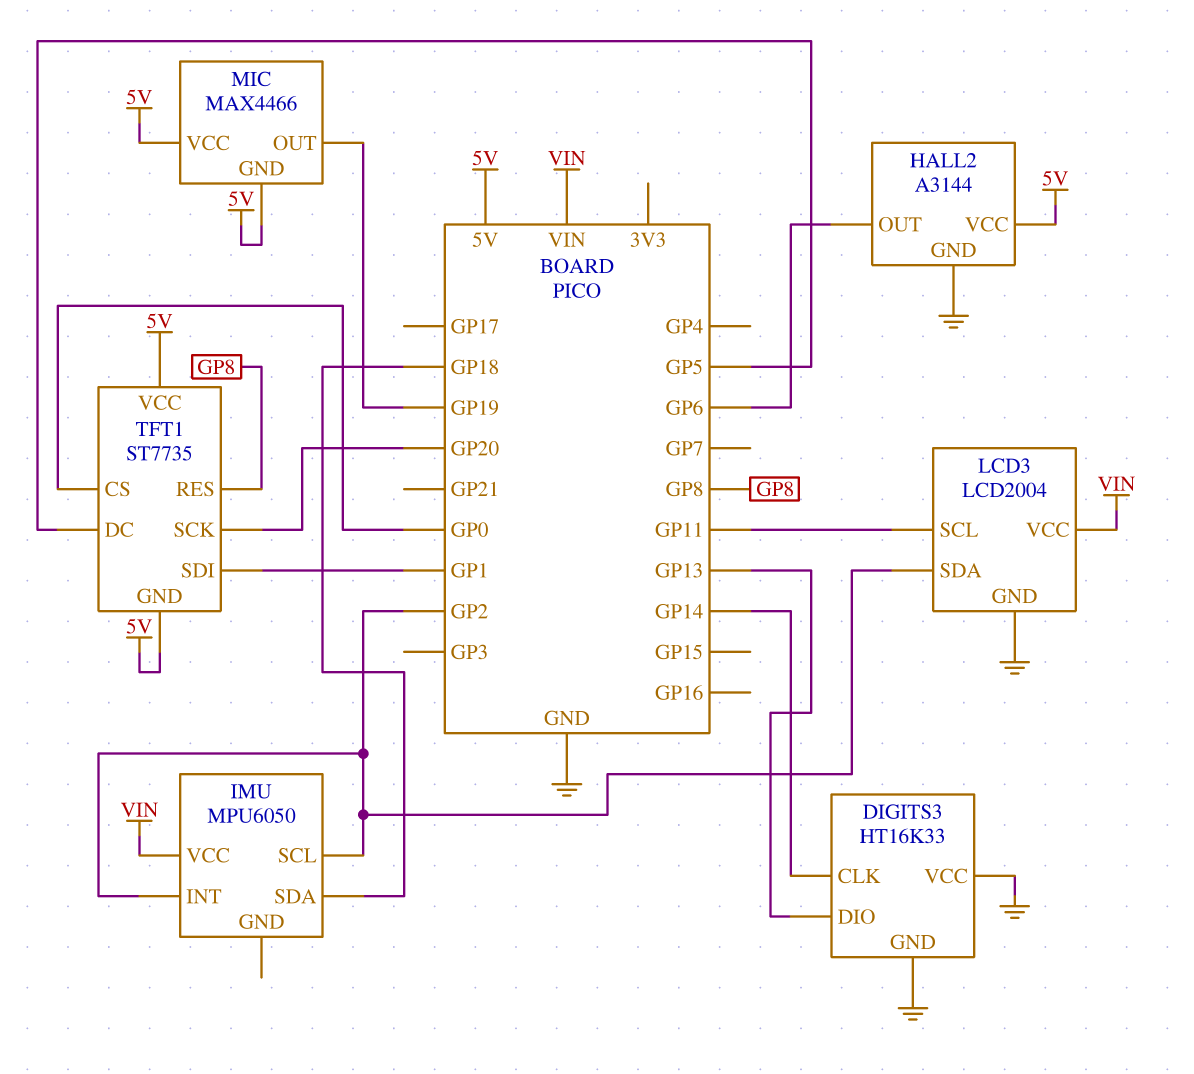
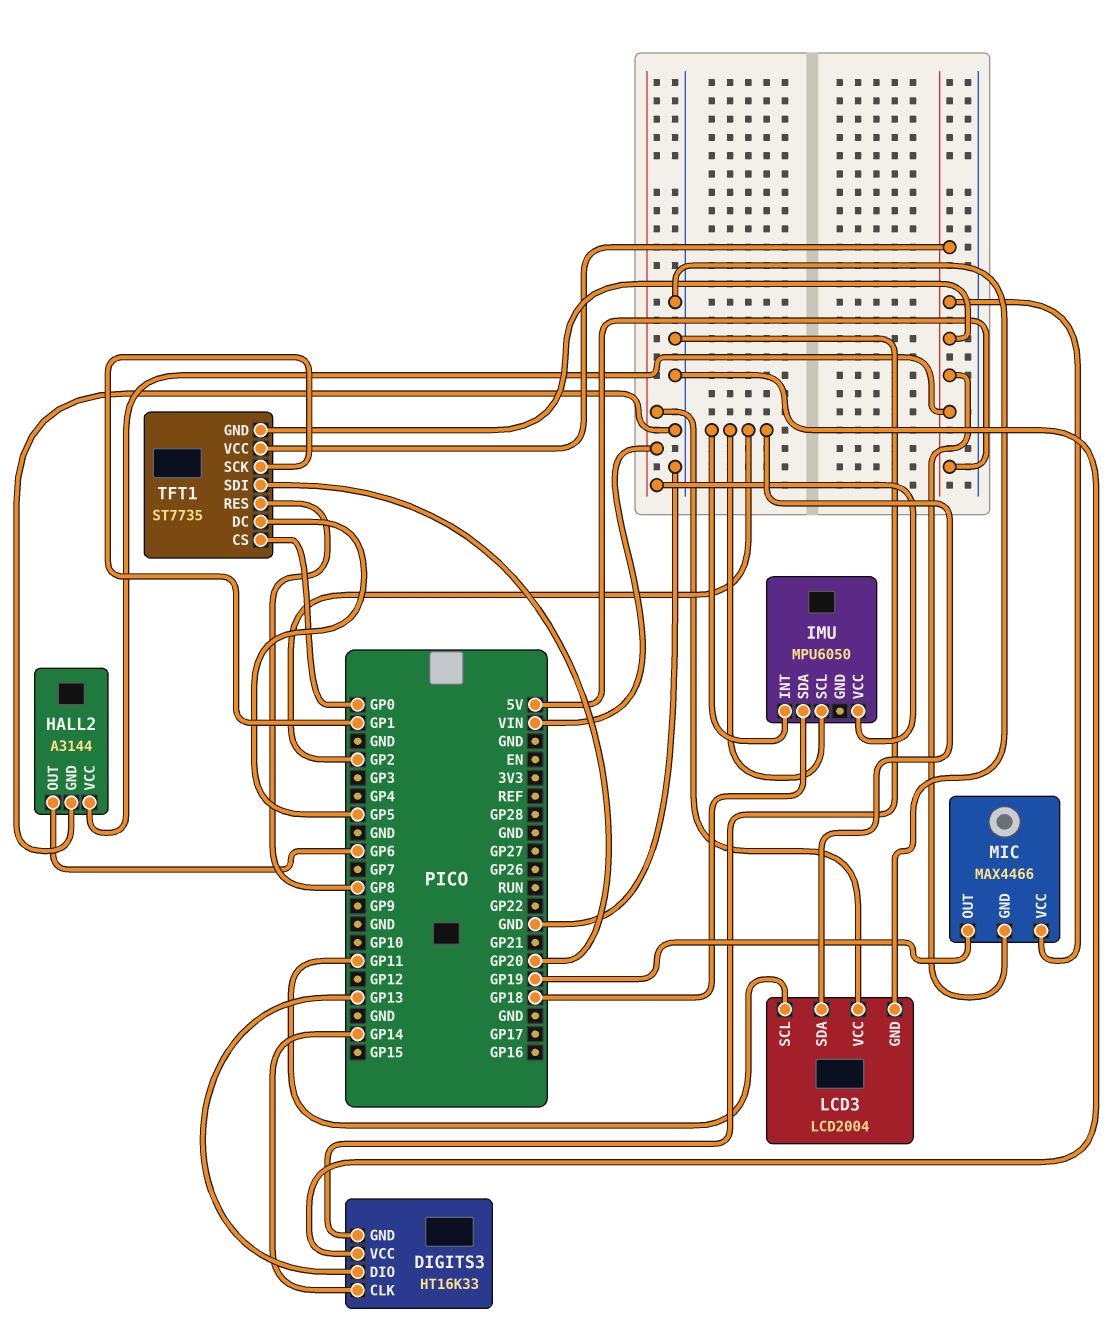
TFT1 pin SCK: GP20 -> GP1
TFT1 pin SDI: GP1 -> GP20

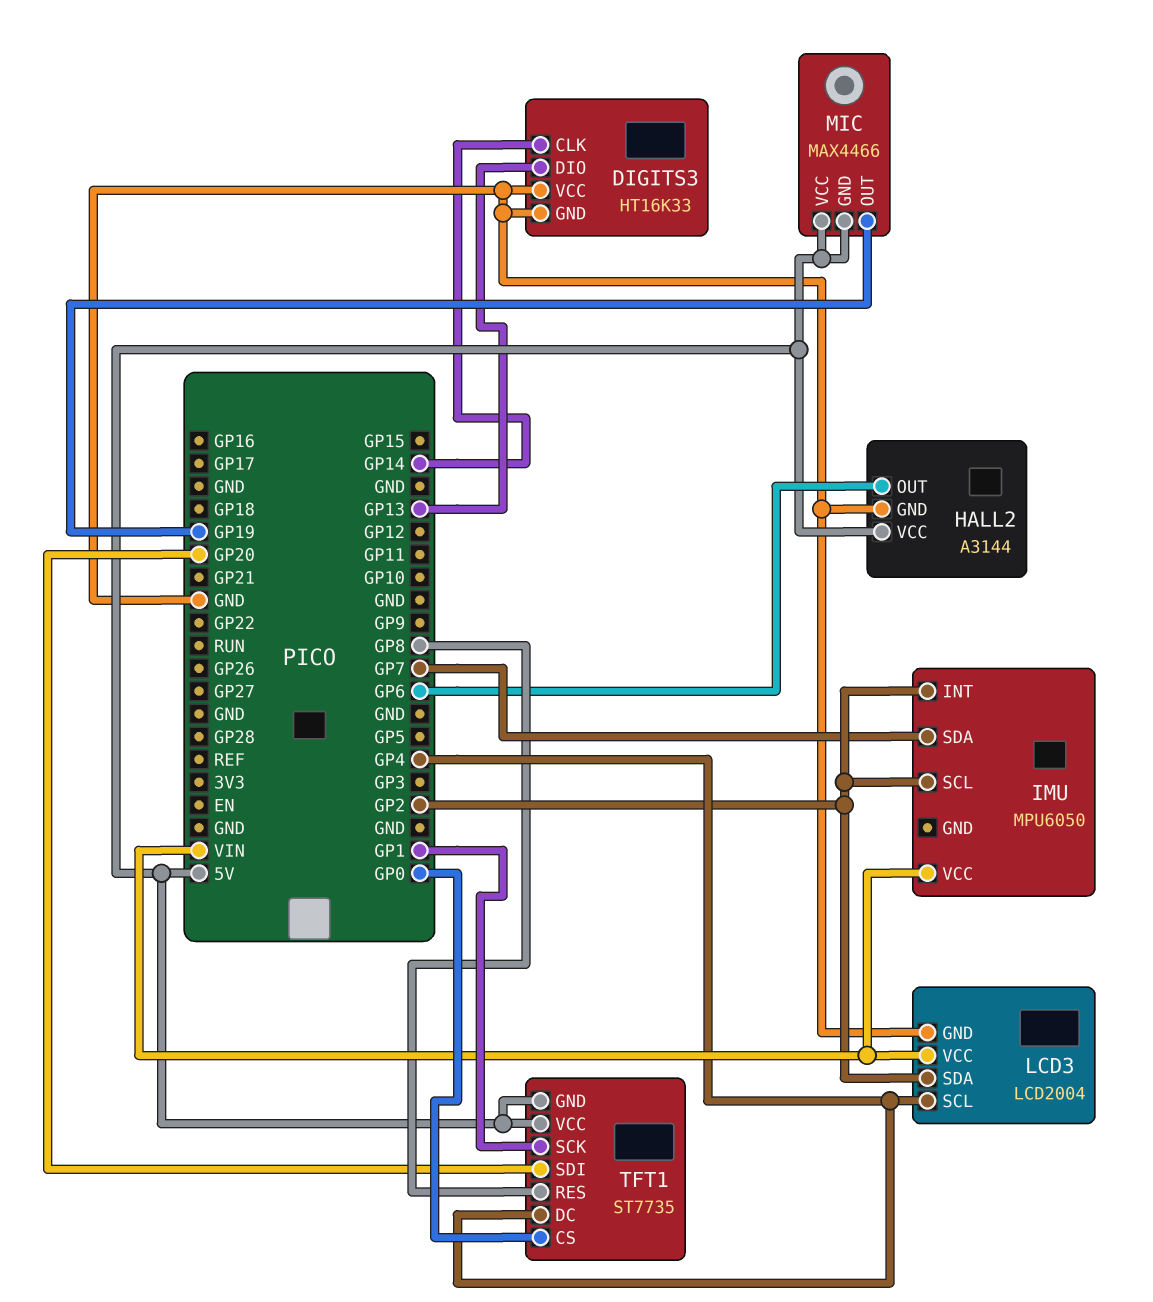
IMU pin SDA: GP18 -> GP7
LCD3 pin SCL: GP11 -> GP4
TFT1 pin DC: GP5 -> GP4

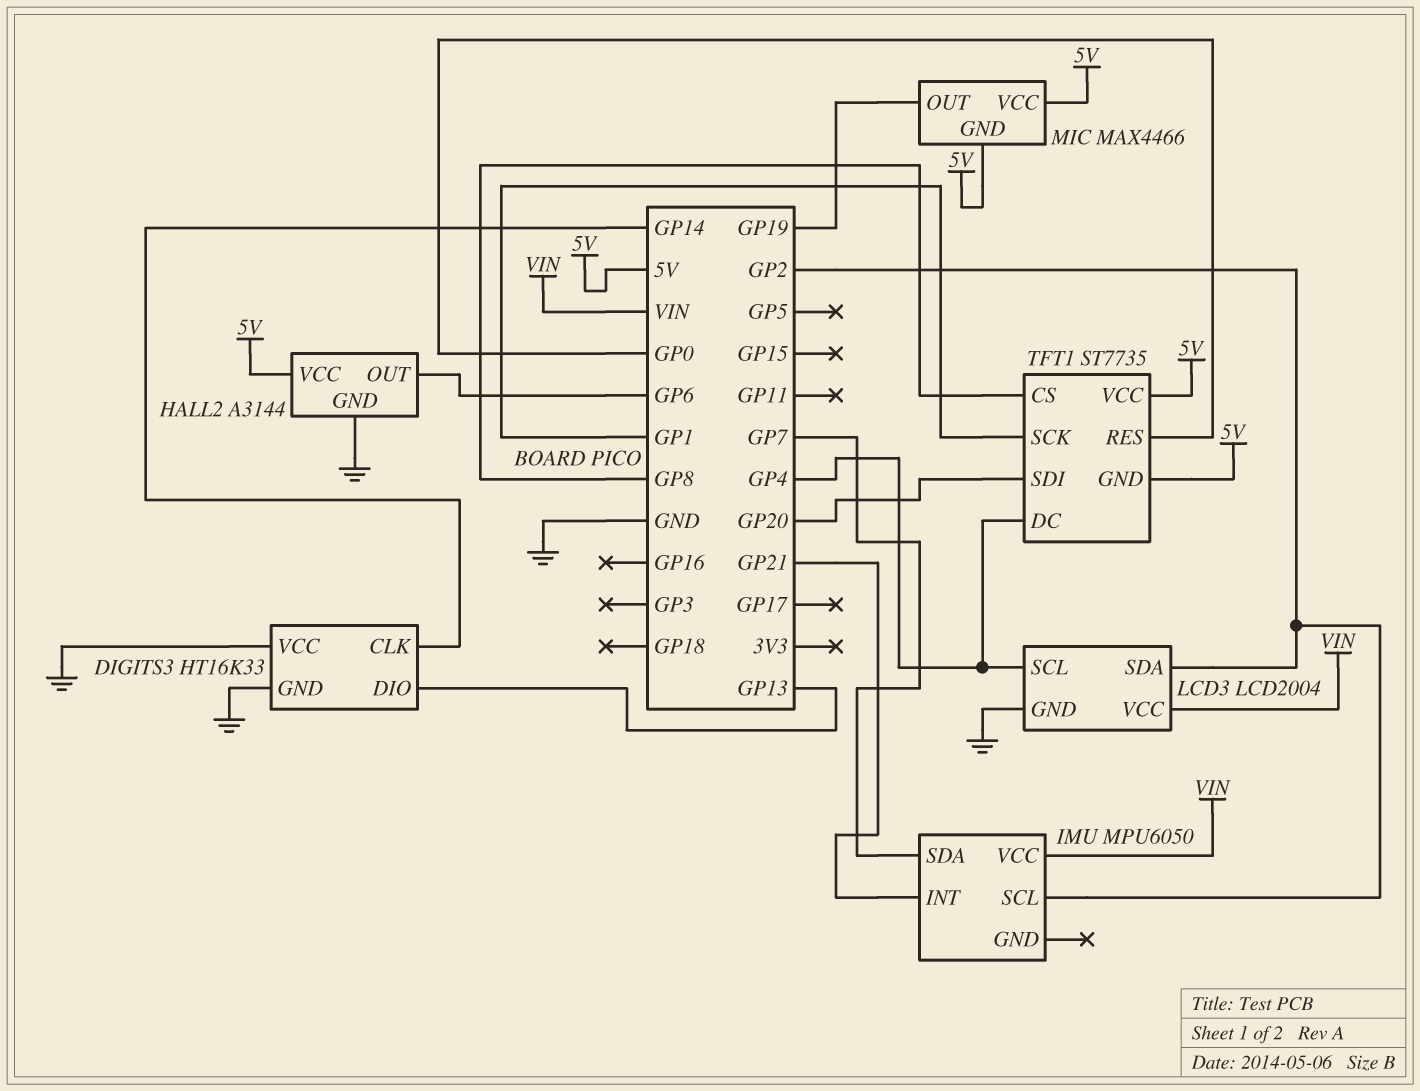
IMU pin INT: GP2 -> GP21
TFT1 pin CS: GP0 -> GP8
TFT1 pin RES: GP8 -> GP0

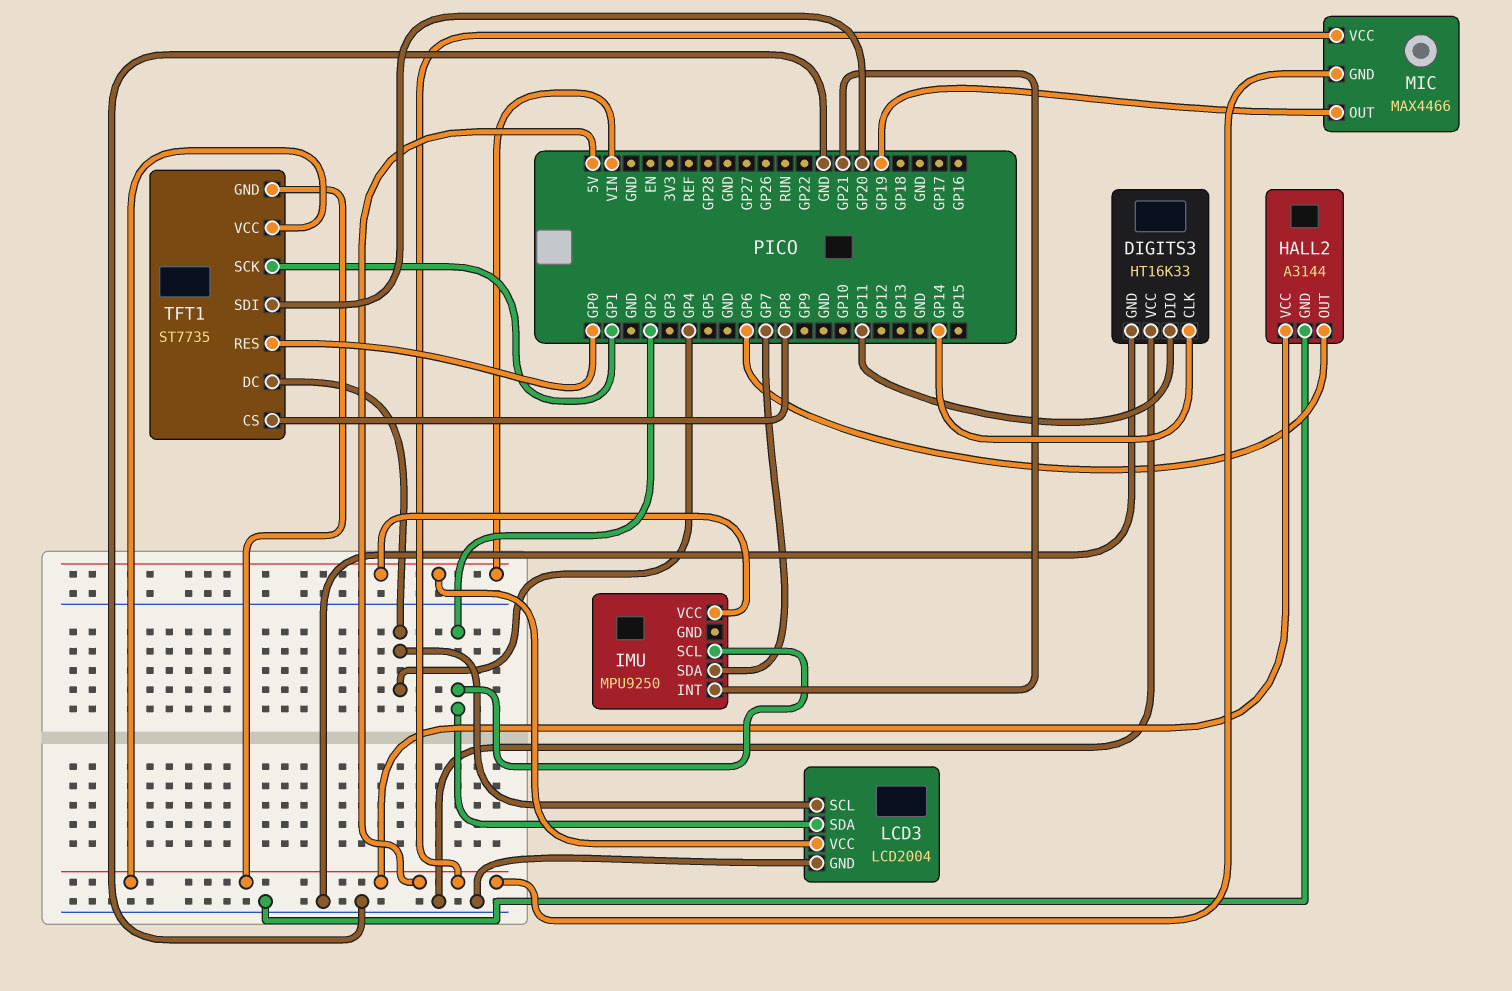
DIGITS3 pin DIO: GP13 -> GP11
IMU: MPU6050 -> MPU9250

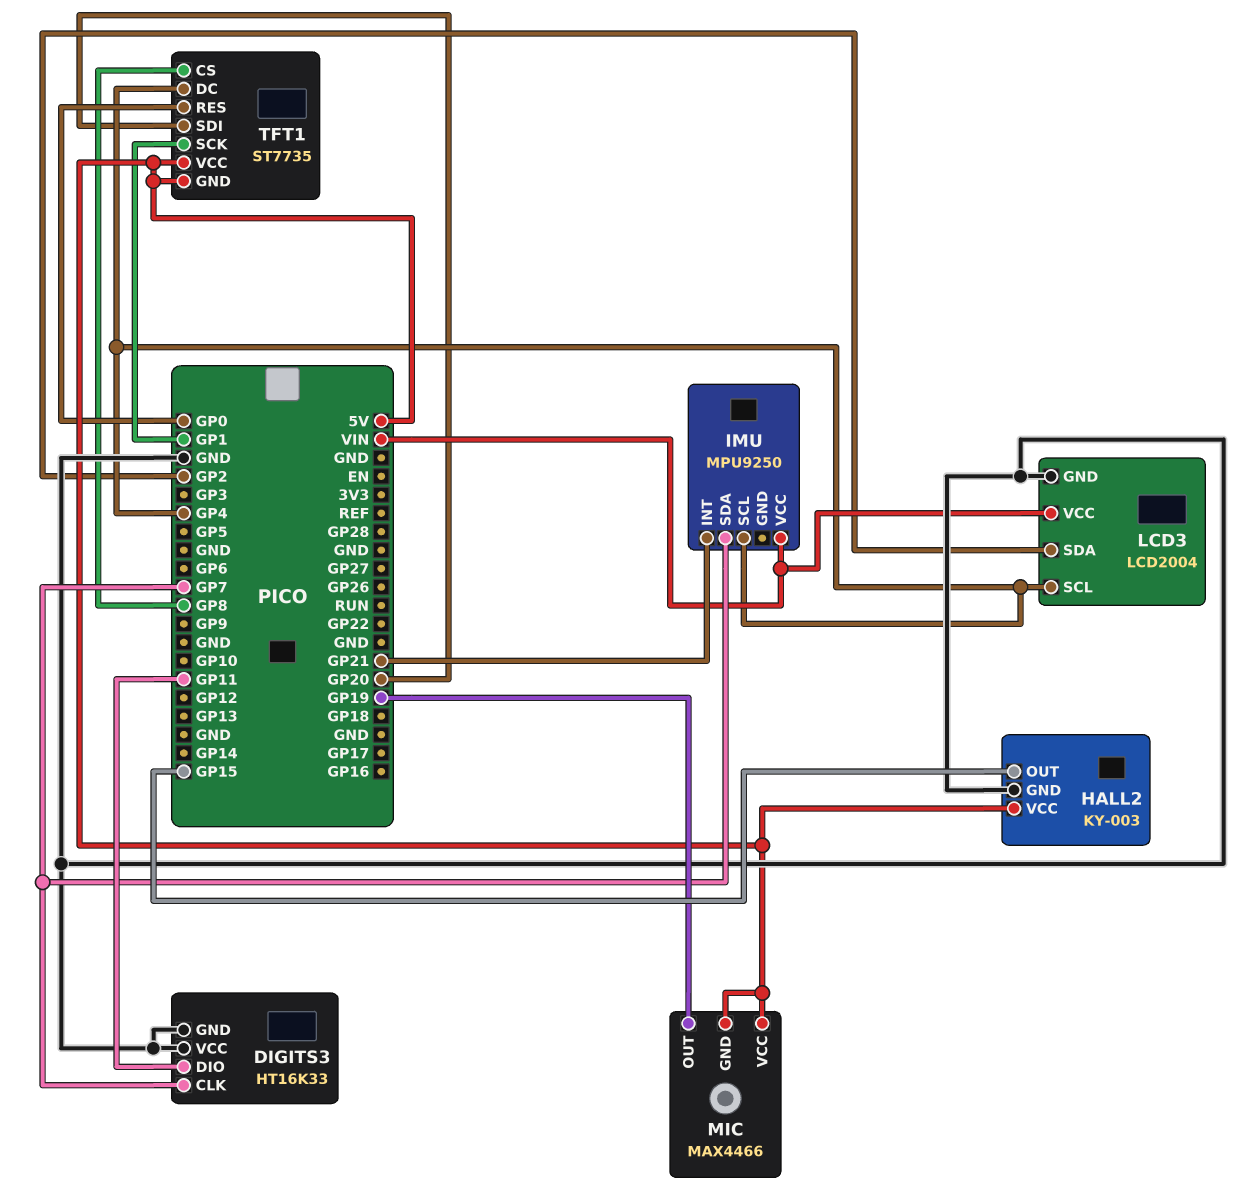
DIGITS3 pin CLK: GP14 -> GP7
HALL2: A3144 -> KY-003
HALL2 pin OUT: GP6 -> GP15
IMU pin SCL: GP2 -> GP4

